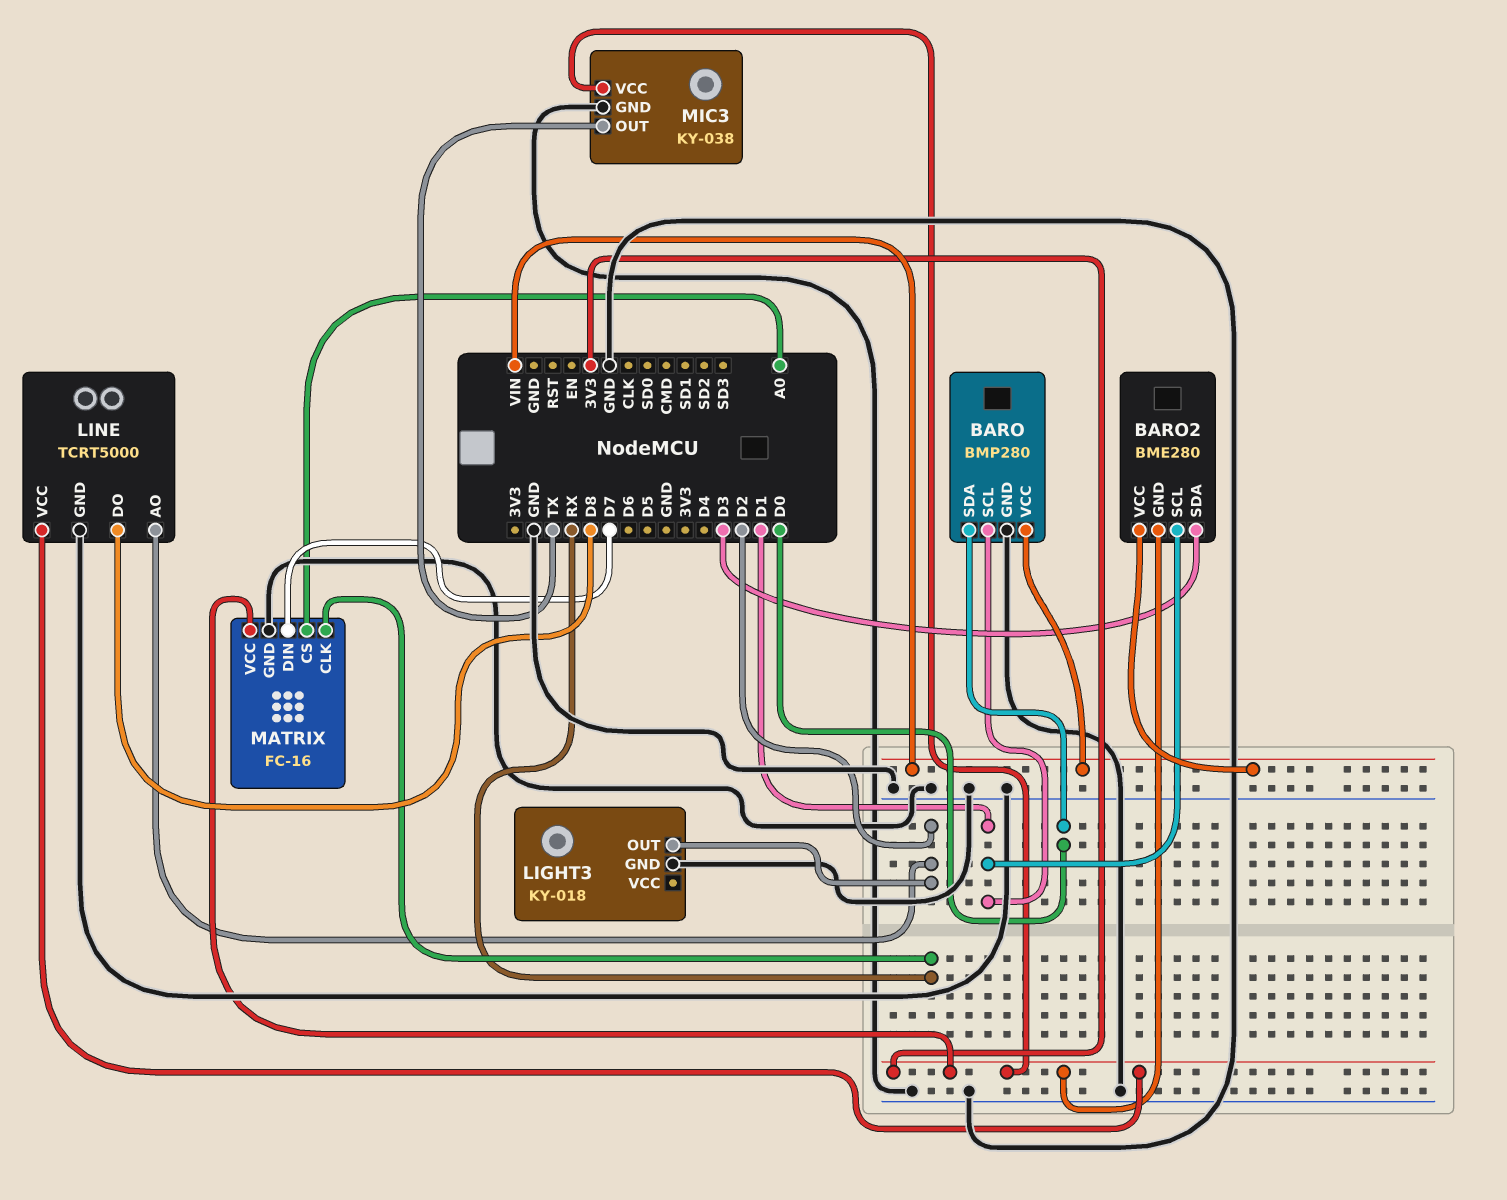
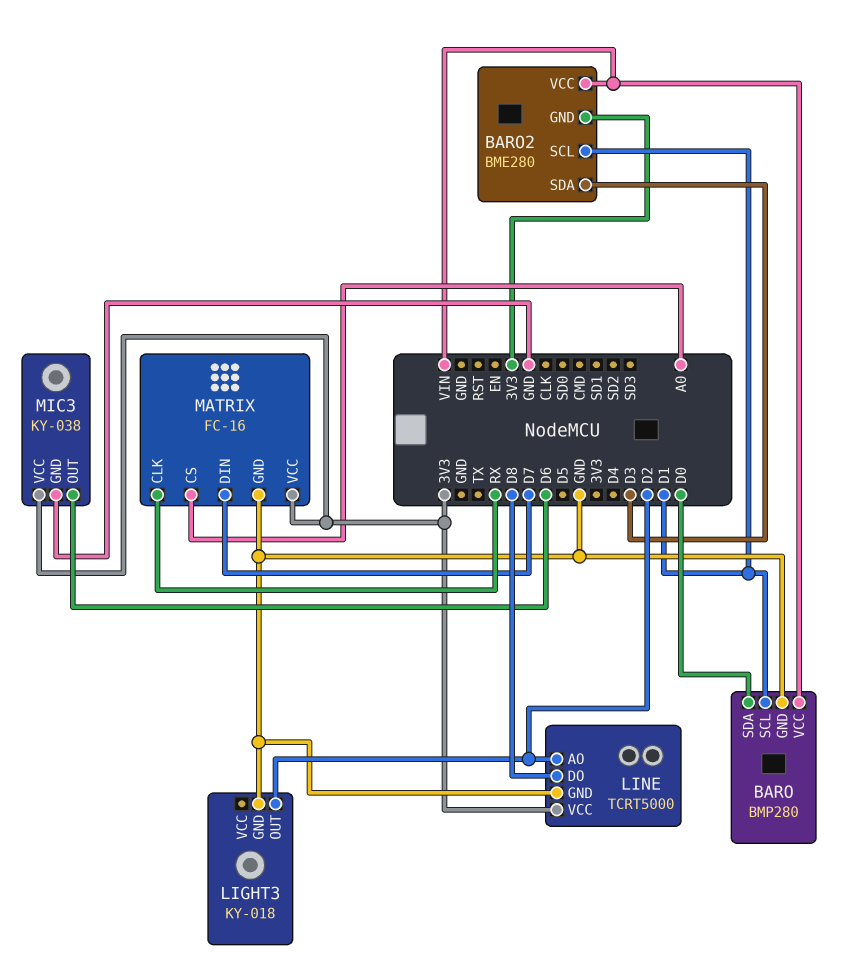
MIC3 pin OUT: TX -> D6

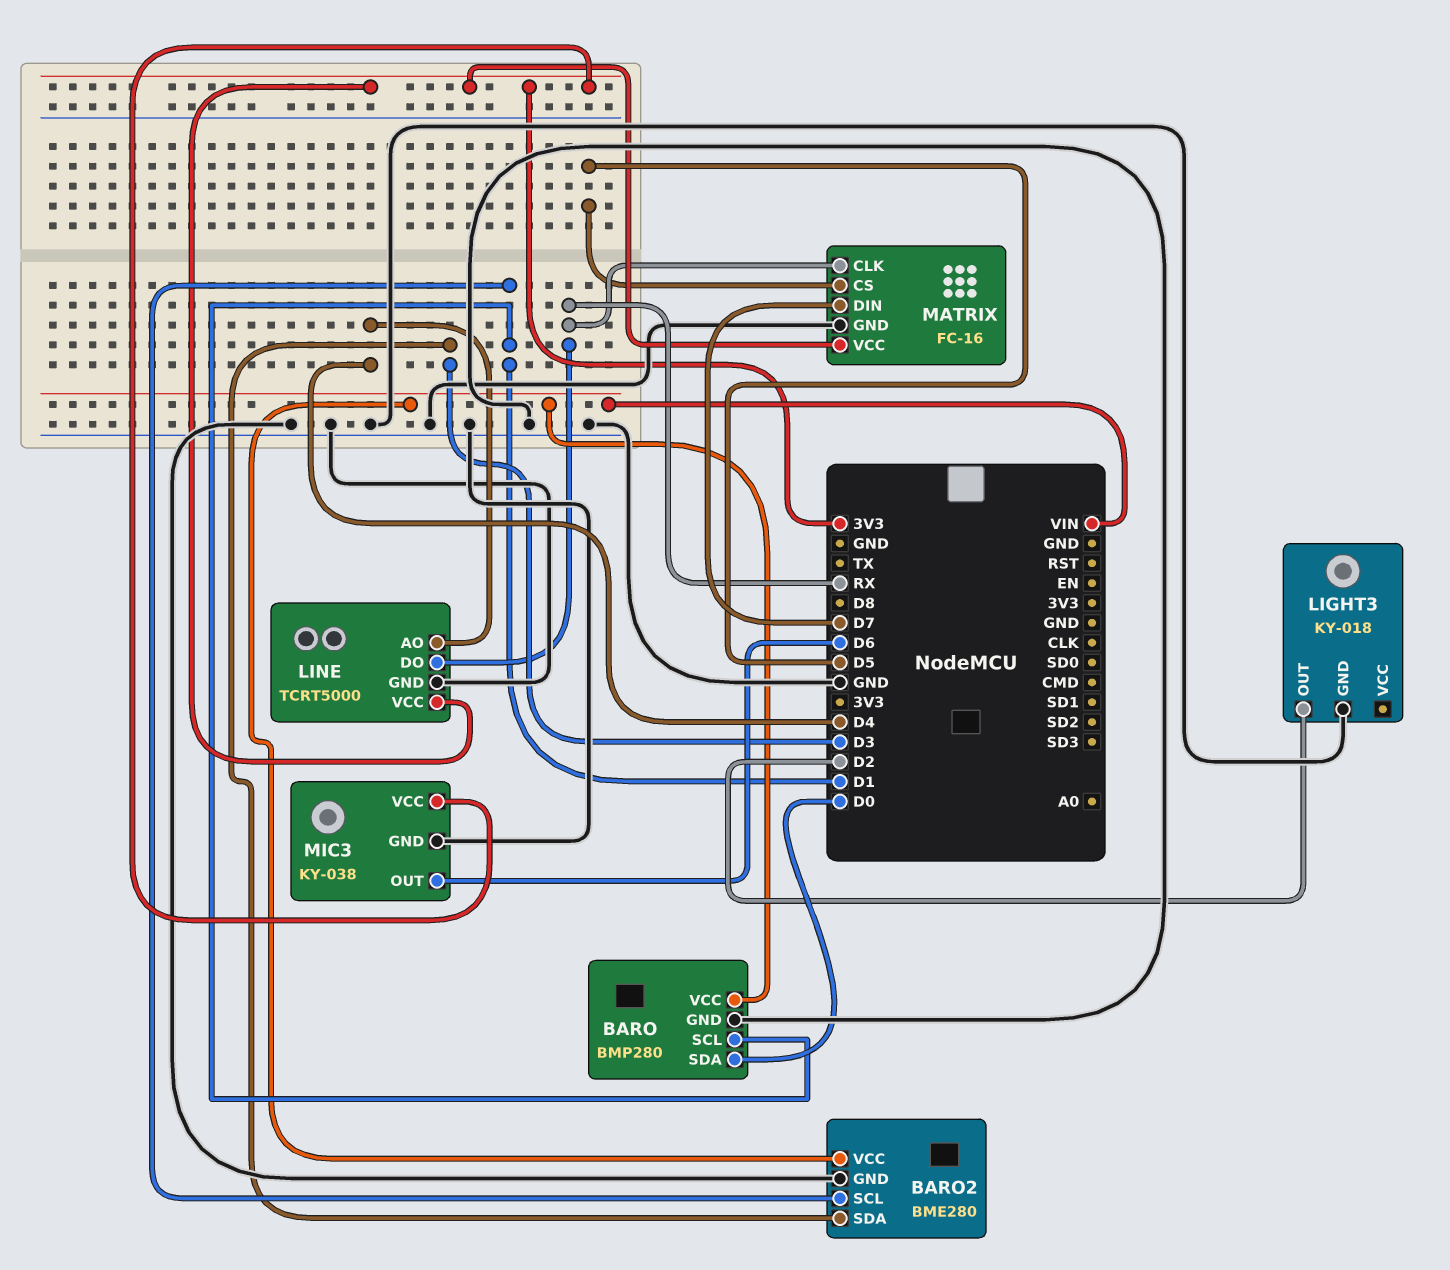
BARO2 pin GND: 3V3 -> GND
LINE pin AO: D2 -> D4
LINE pin DO: D8 -> RX
MATRIX pin CS: A0 -> D5

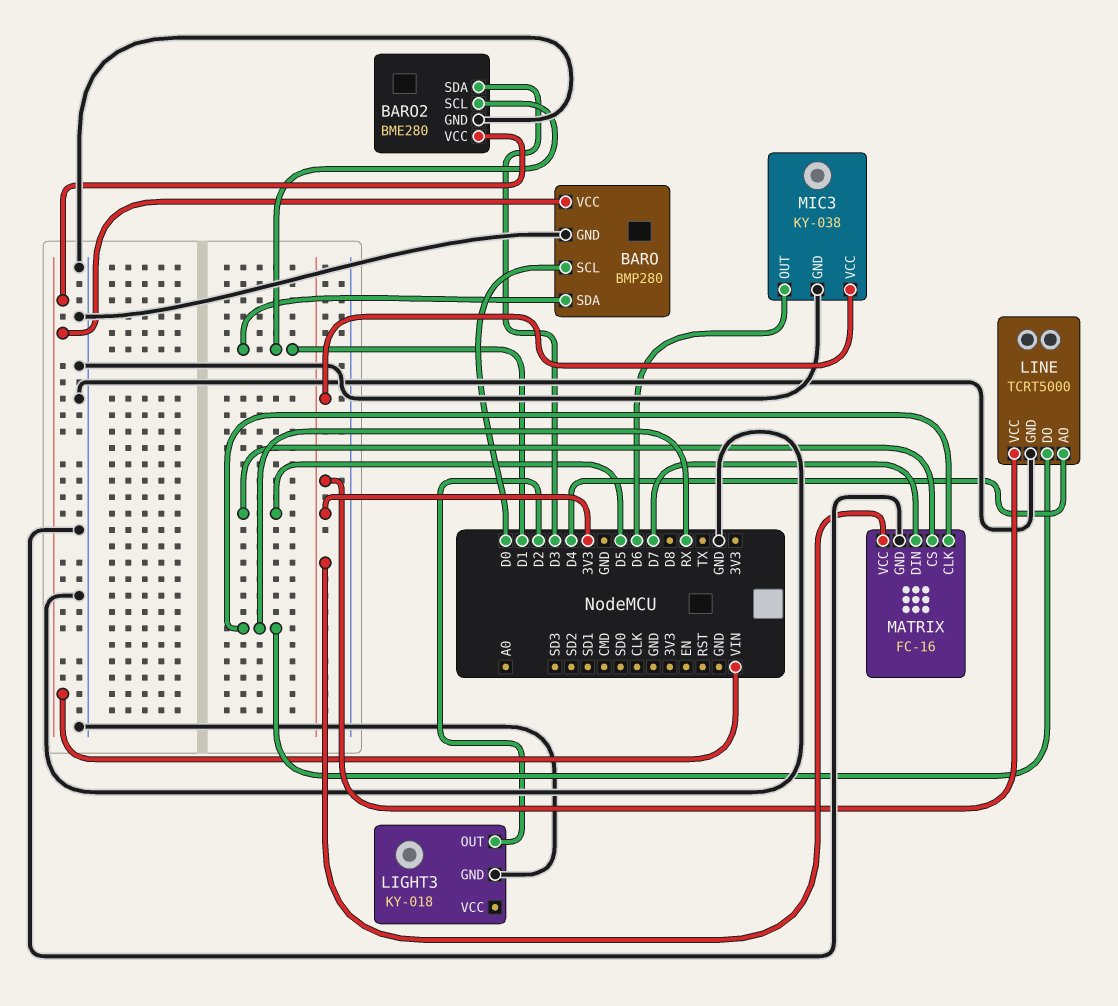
BARO pin SCL: D1 -> D0
BARO pin SDA: D0 -> D1

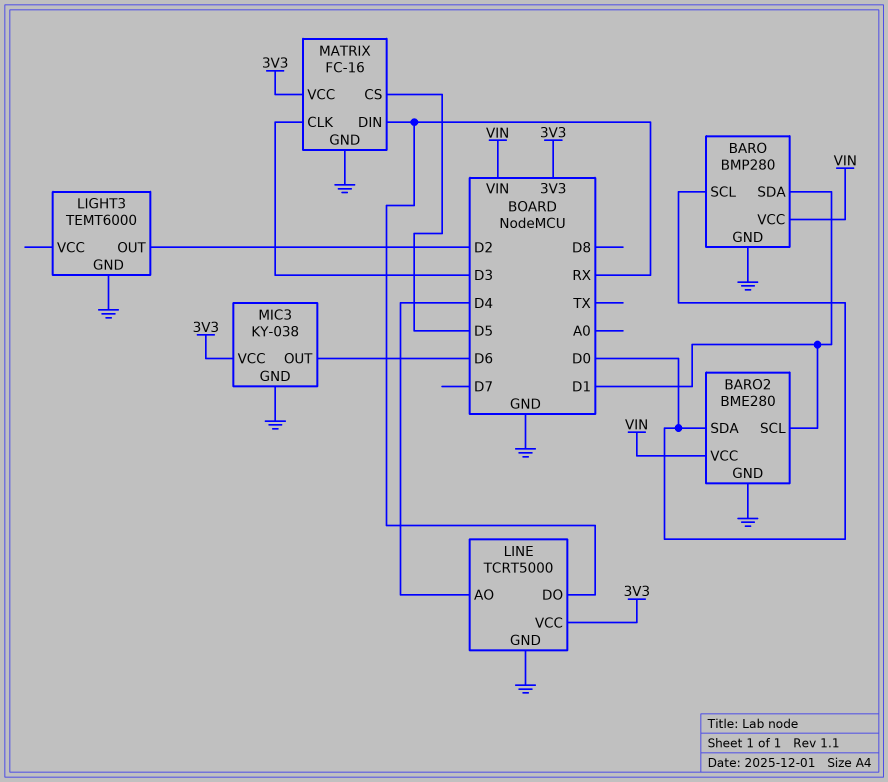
BARO2 pin SDA: D3 -> D0
LIGHT3: KY-018 -> TEMT6000
MATRIX pin CLK: RX -> D3
MATRIX pin DIN: D7 -> RX

